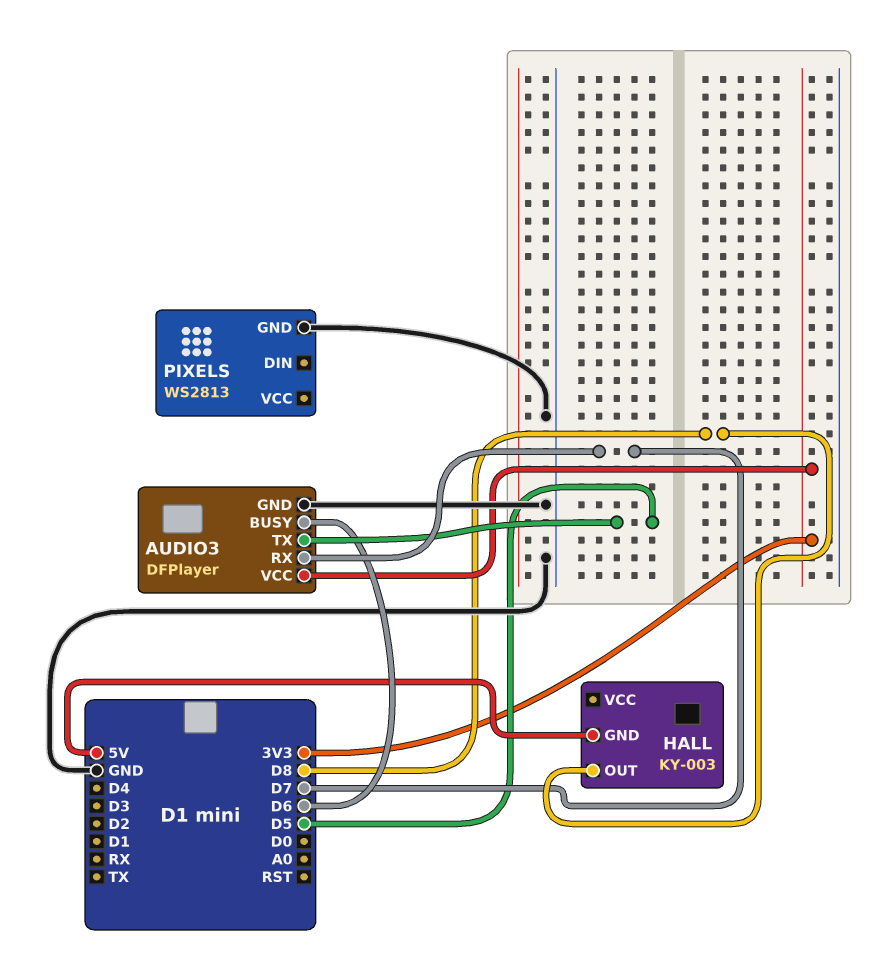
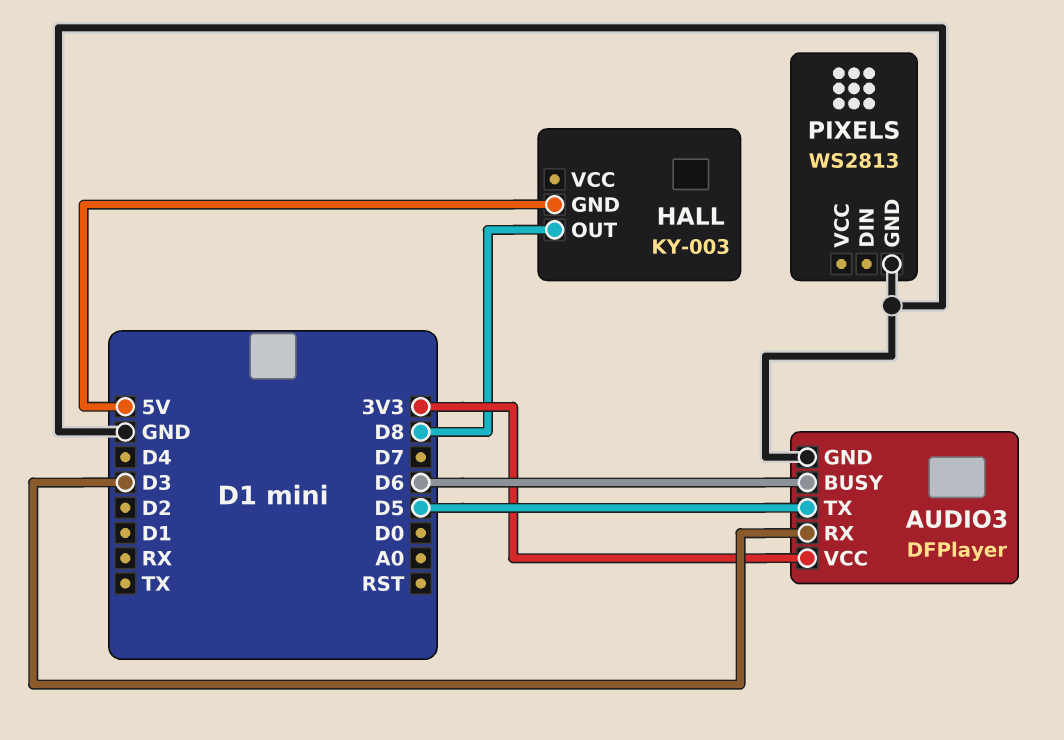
AUDIO3 pin RX: D7 -> D3

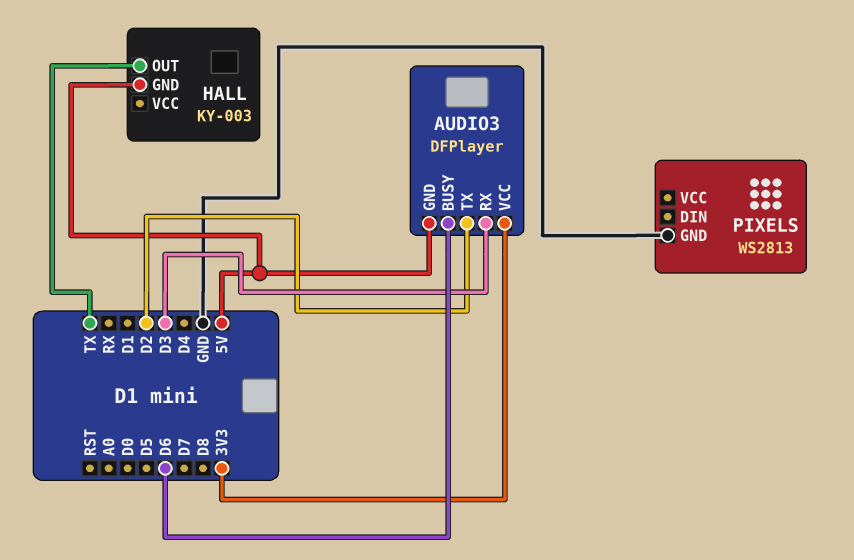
AUDIO3 pin GND: GND -> 5V
AUDIO3 pin TX: D5 -> D2
HALL pin OUT: D8 -> TX

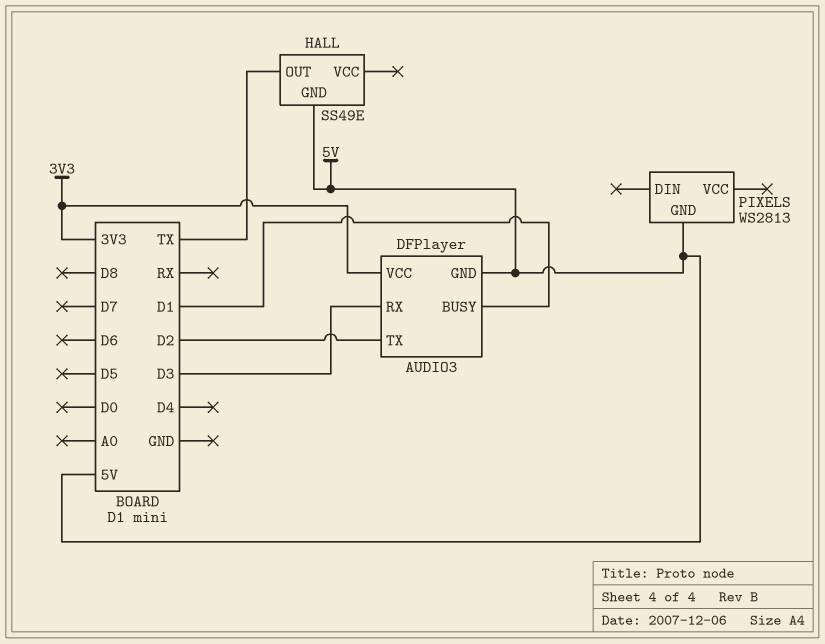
AUDIO3 pin BUSY: D6 -> D1
HALL: KY-003 -> SS49E
PIXELS pin GND: GND -> 5V

